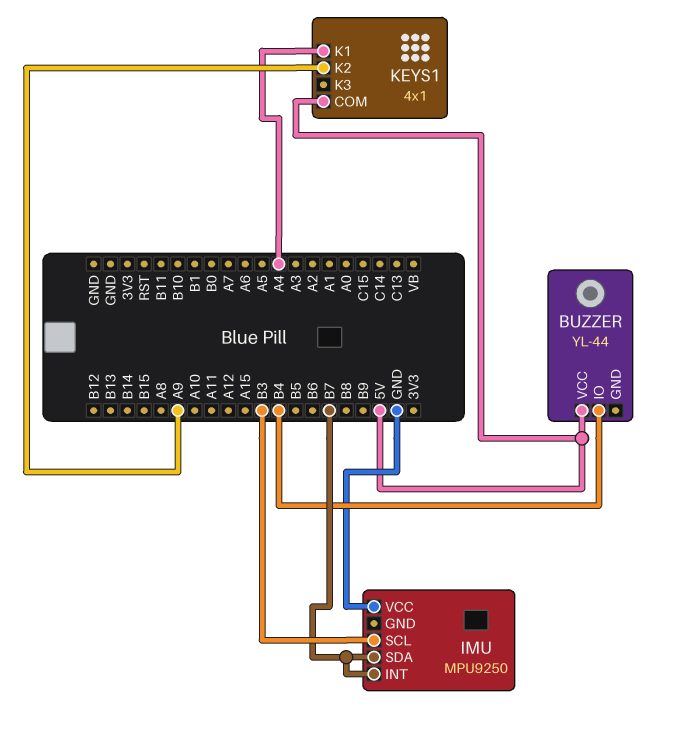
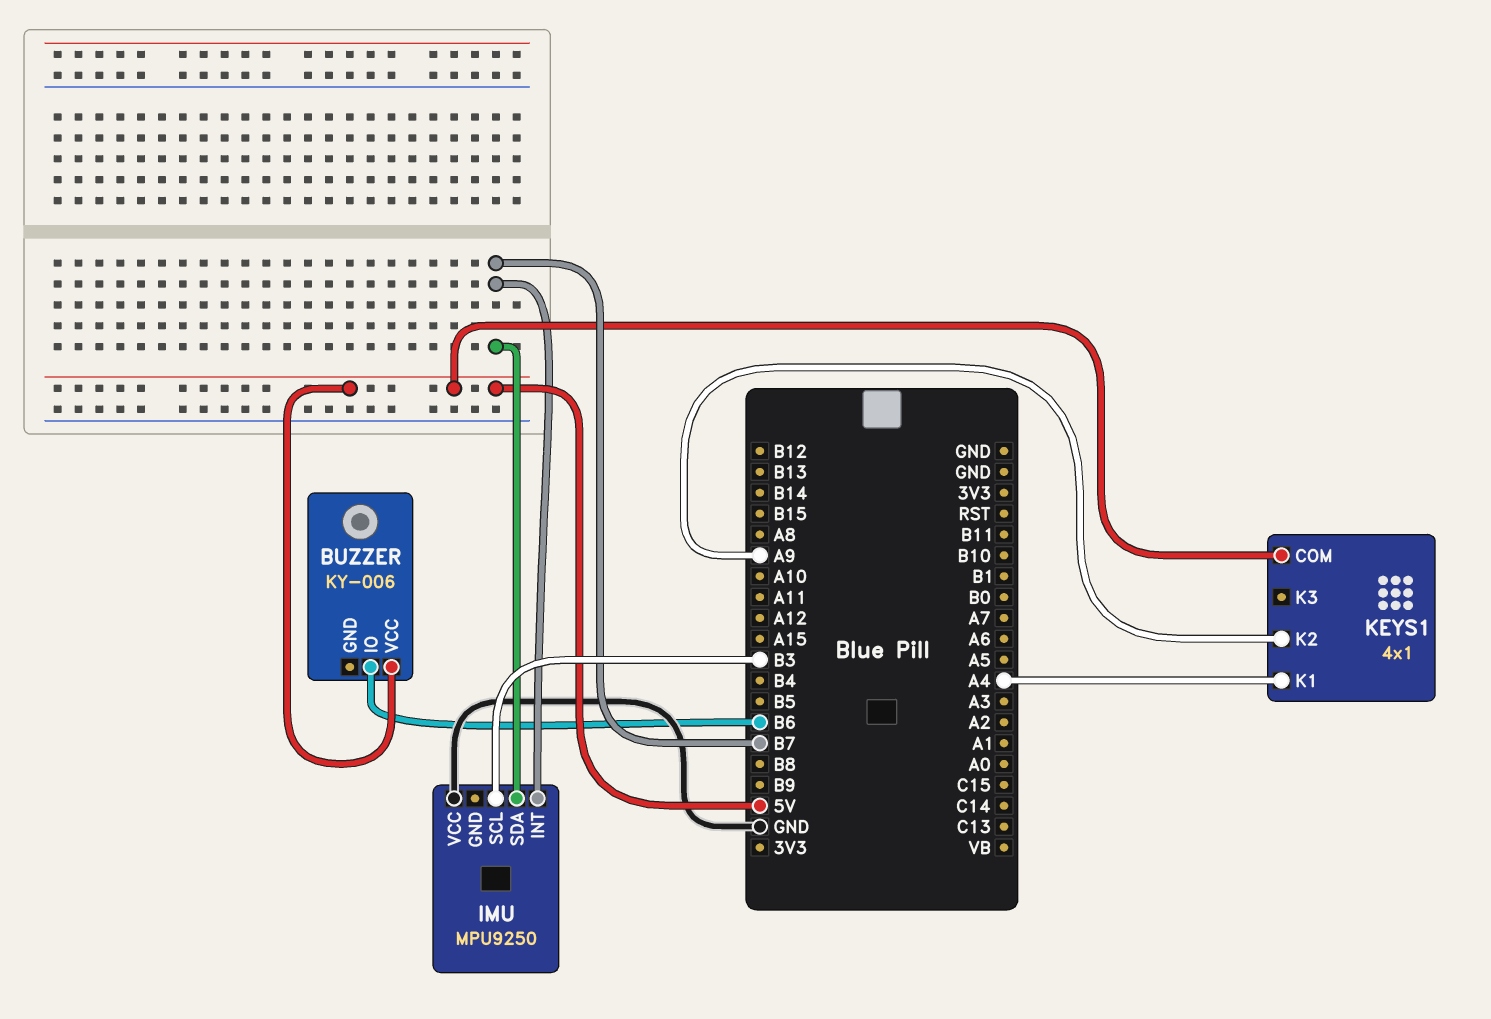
BUZZER: YL-44 -> KY-006
BUZZER pin IO: B4 -> B6

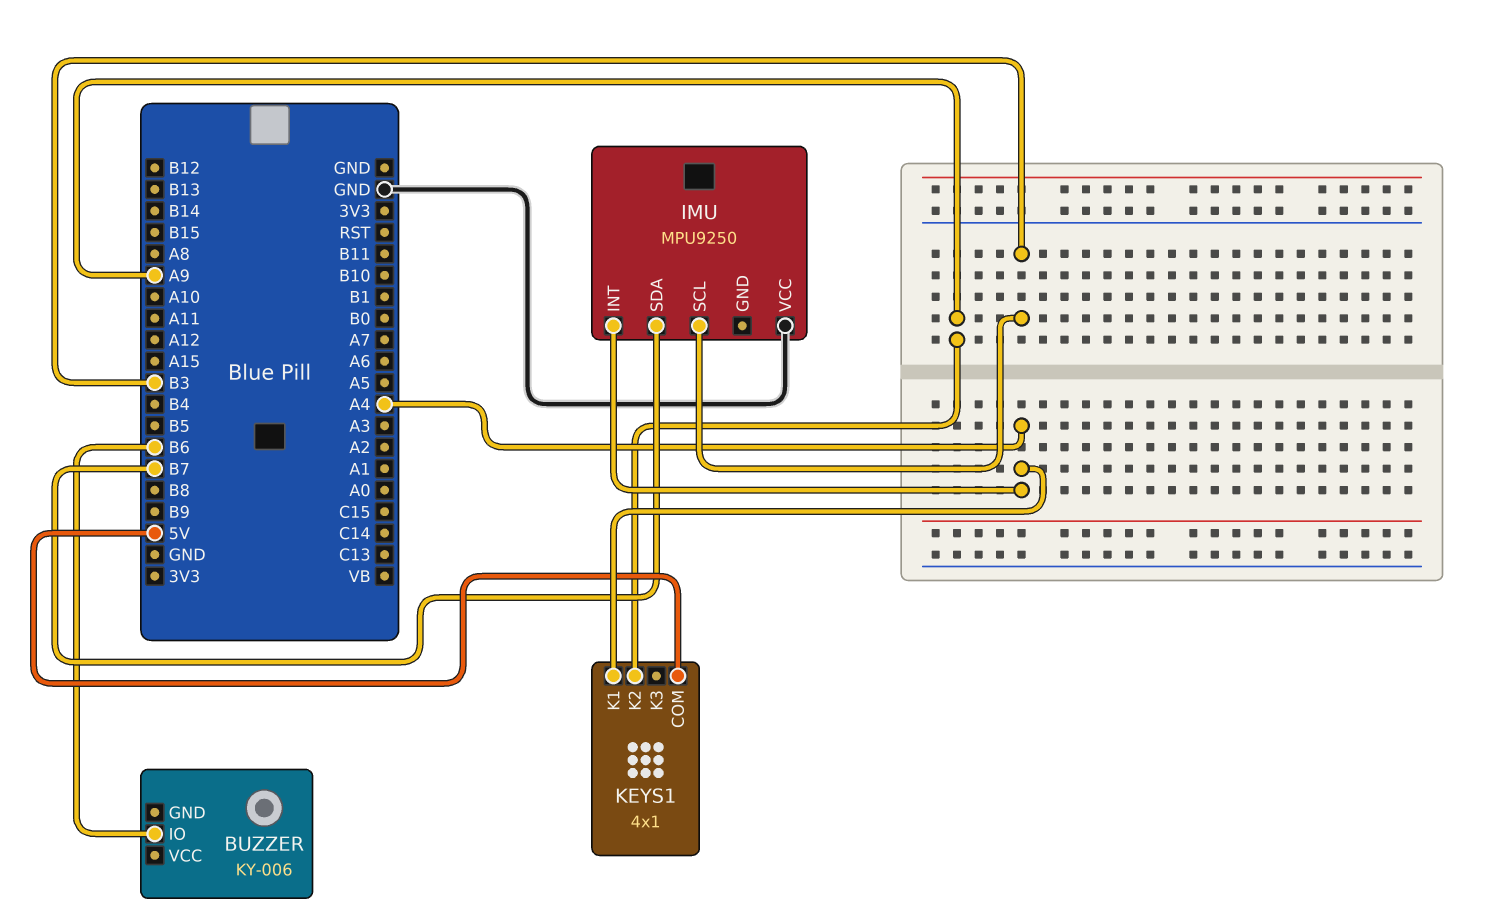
BUZZER pin VCC: 5V -> none
IMU pin INT: B7 -> A4

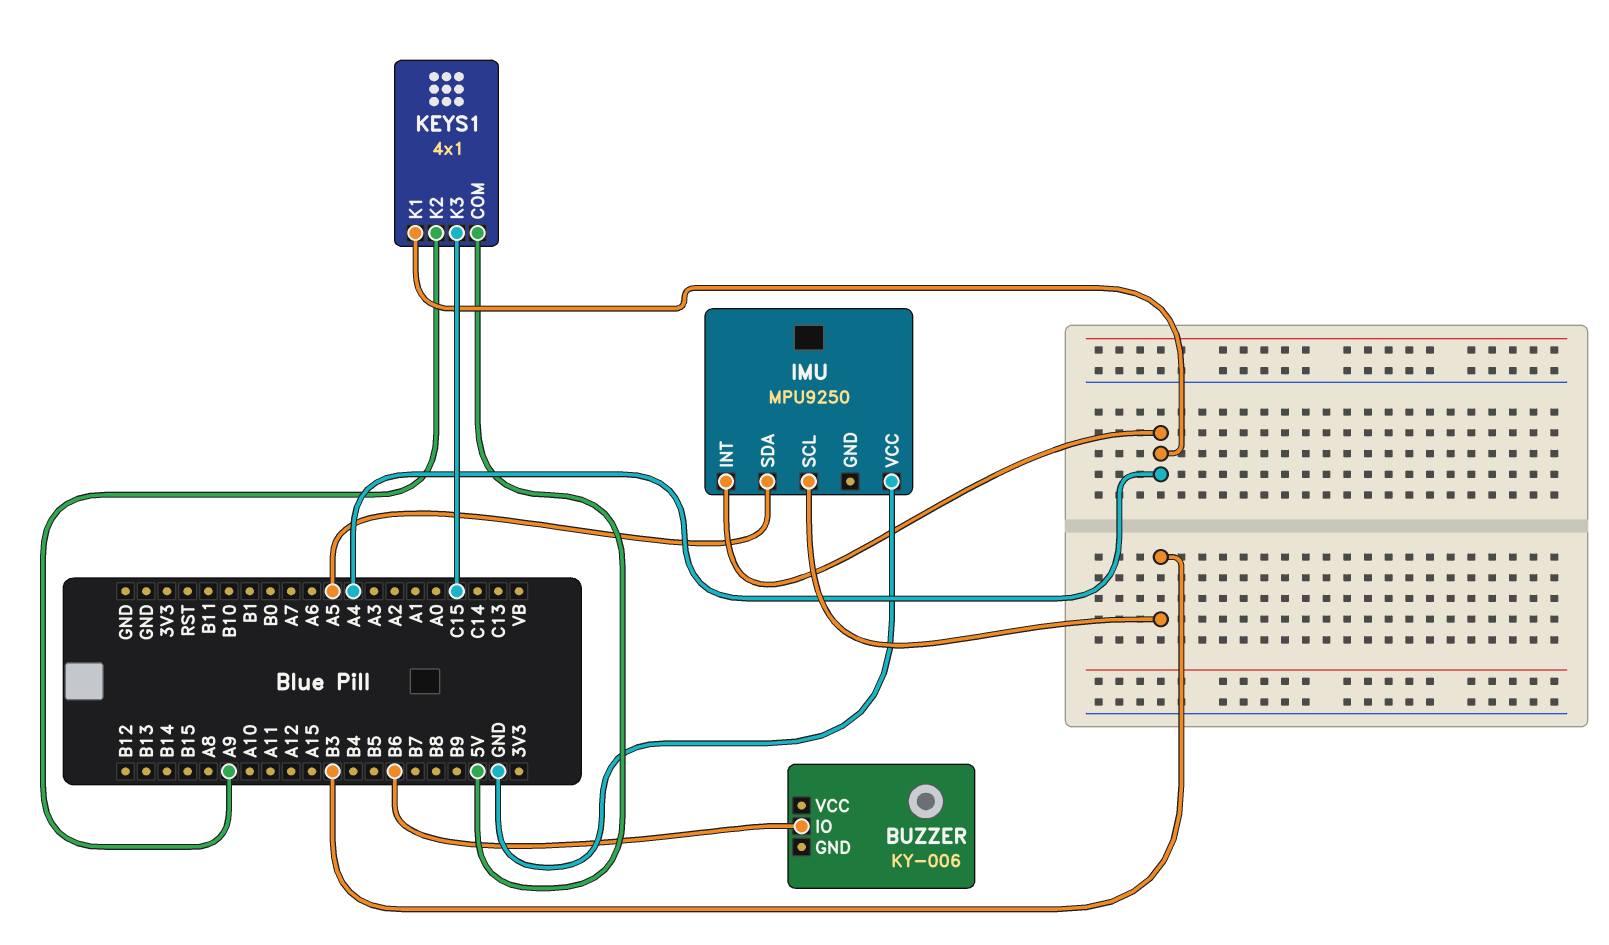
IMU pin SDA: B7 -> A5
KEYS1 pin K3: none -> C15

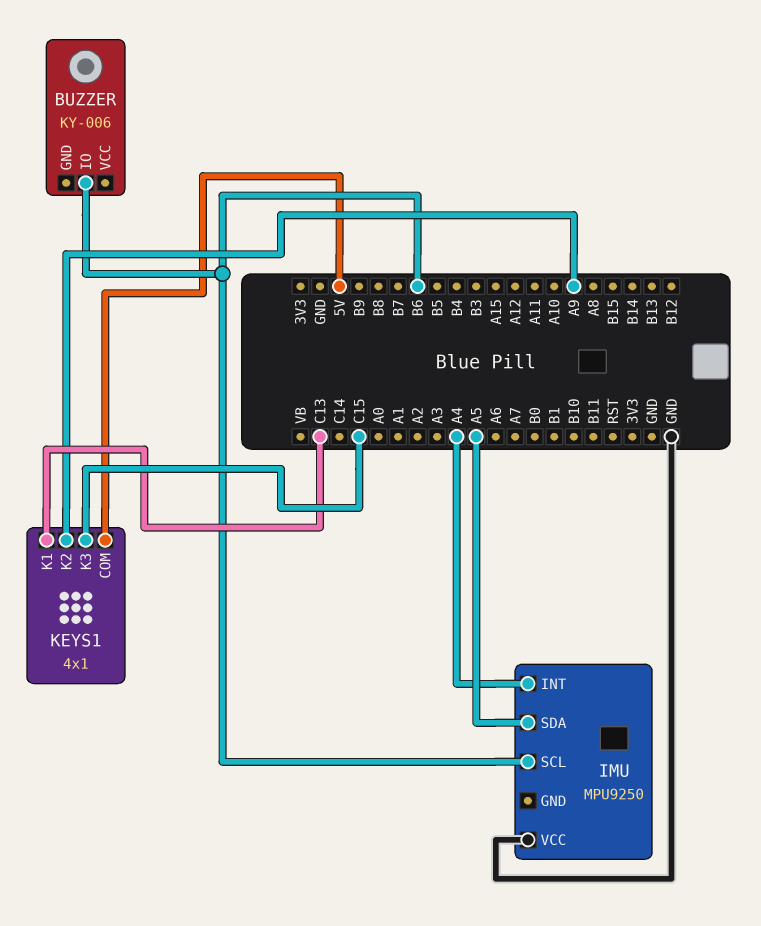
IMU pin SCL: B3 -> B6
KEYS1 pin K1: A4 -> C13

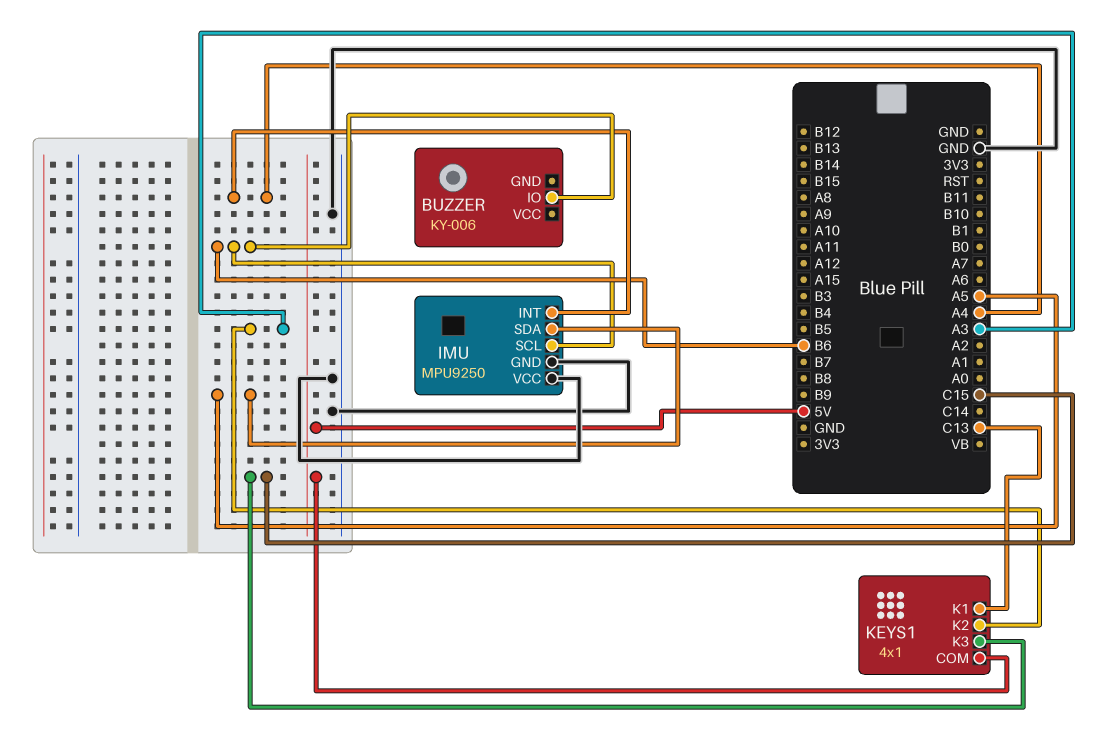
IMU pin GND: none -> GND
KEYS1 pin K2: A9 -> A3

